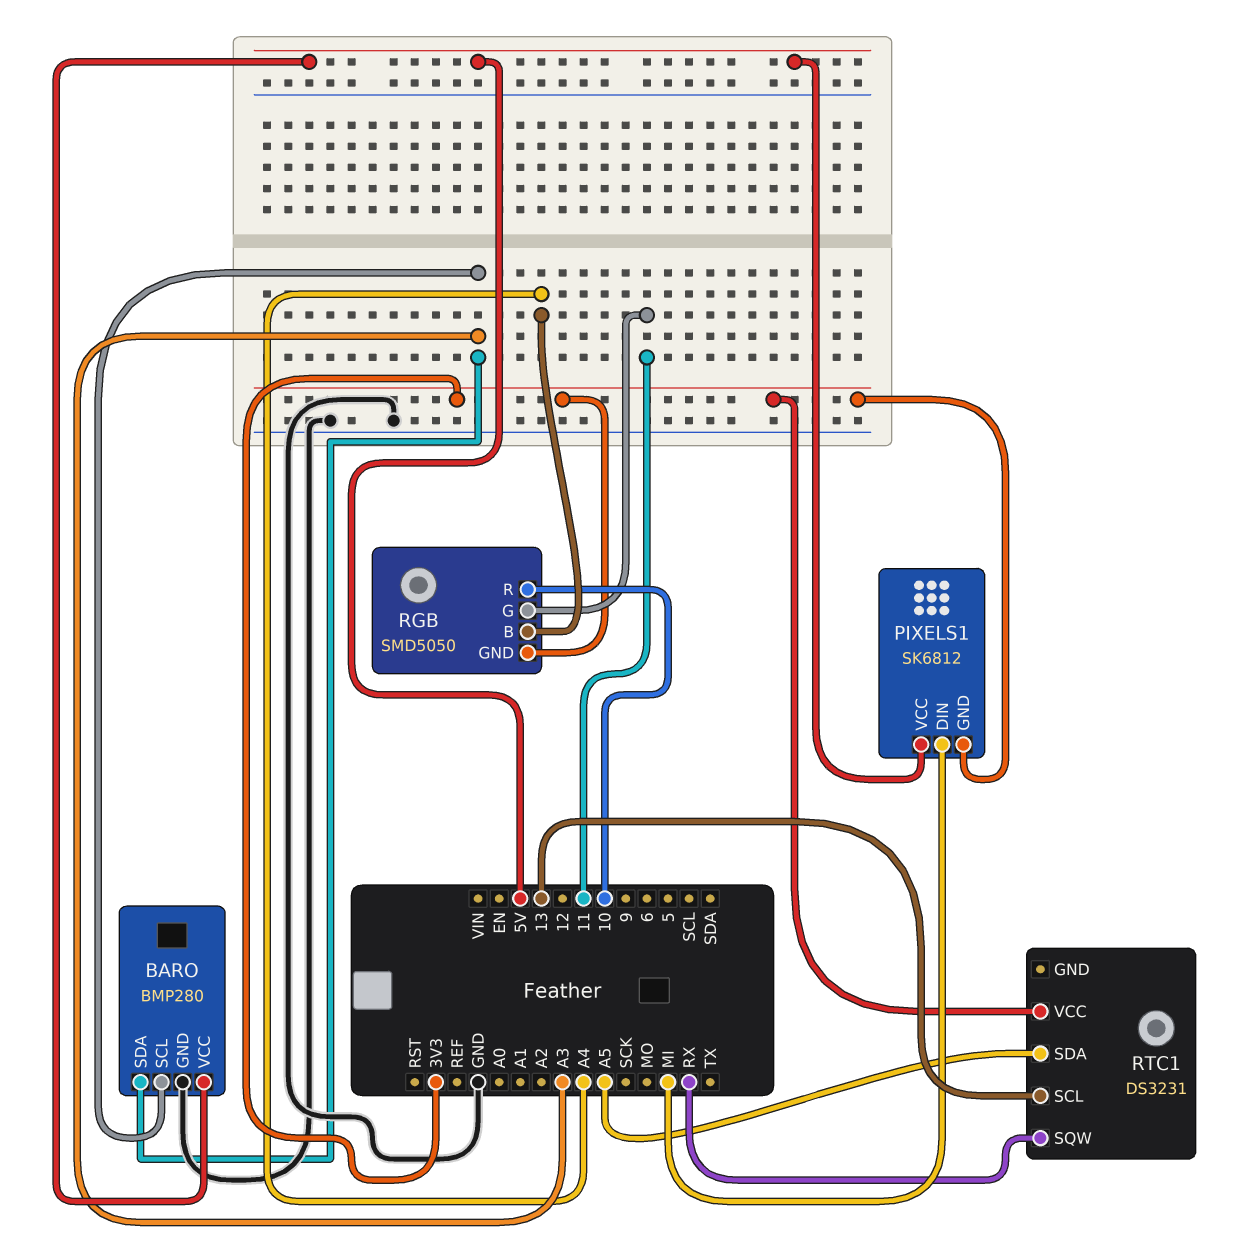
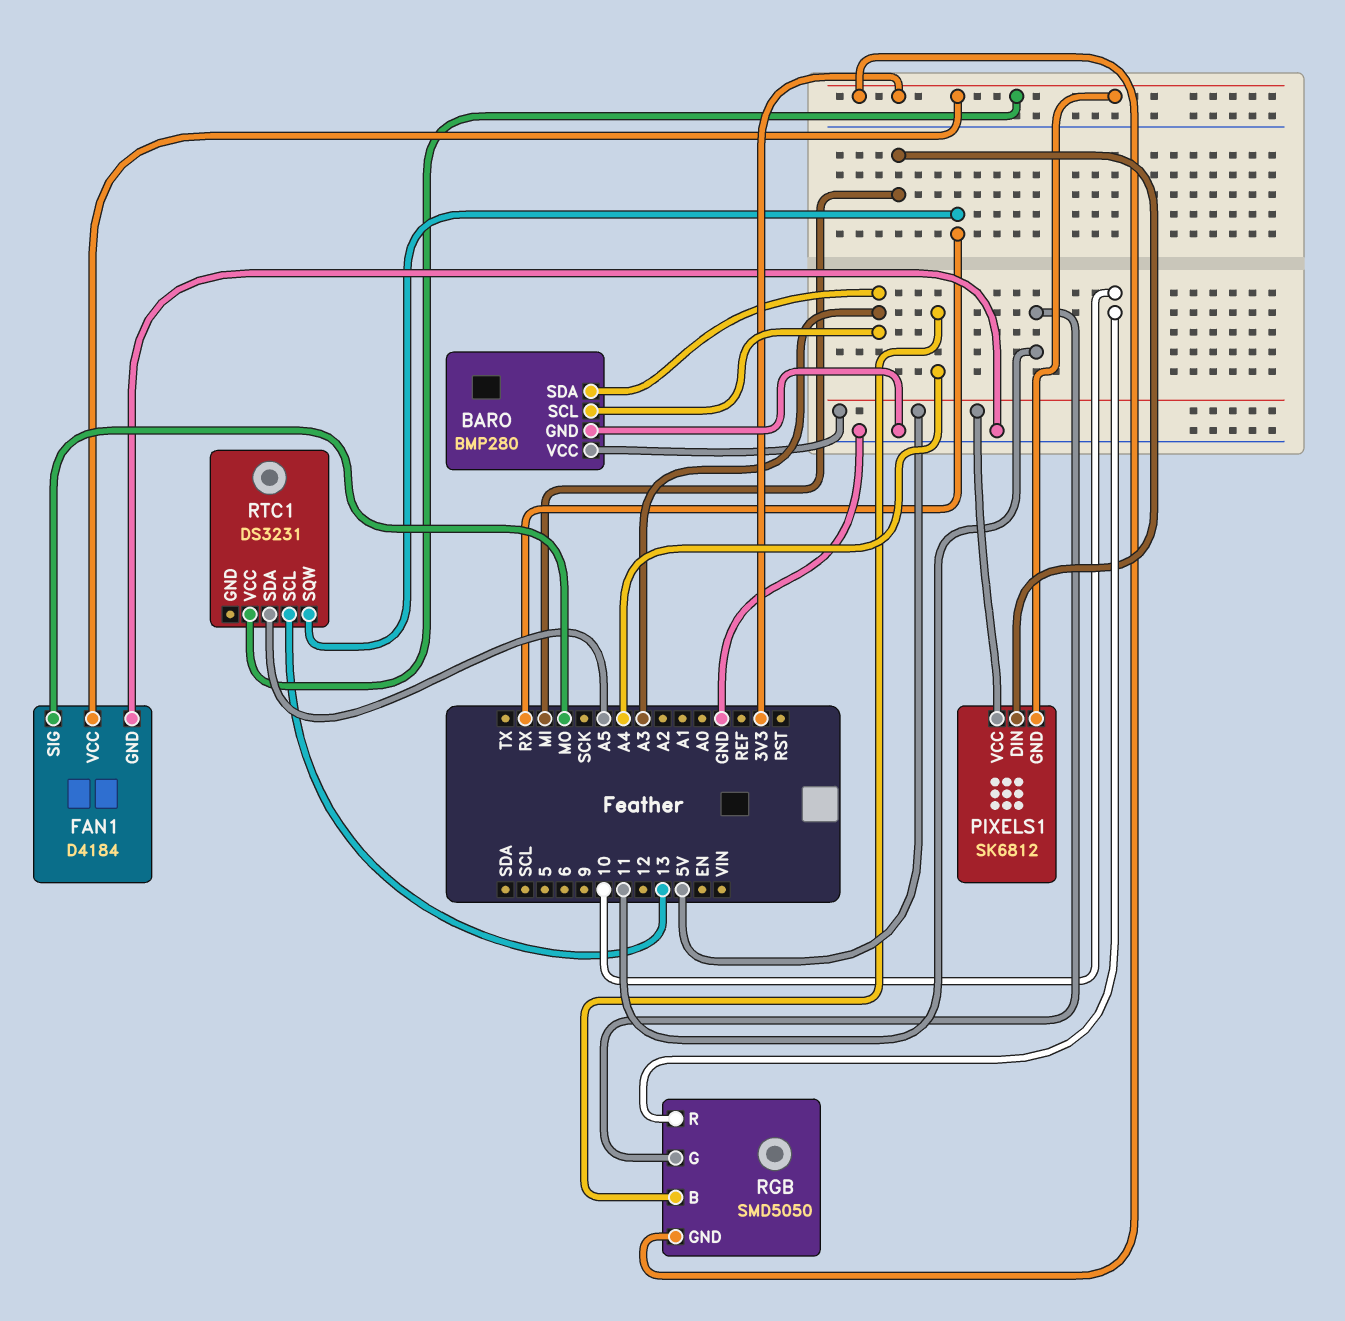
FAN1: none -> D4184
FAN1 pin GND: none -> GND
FAN1 pin SIG: none -> MO
FAN1 pin VCC: none -> 3V3

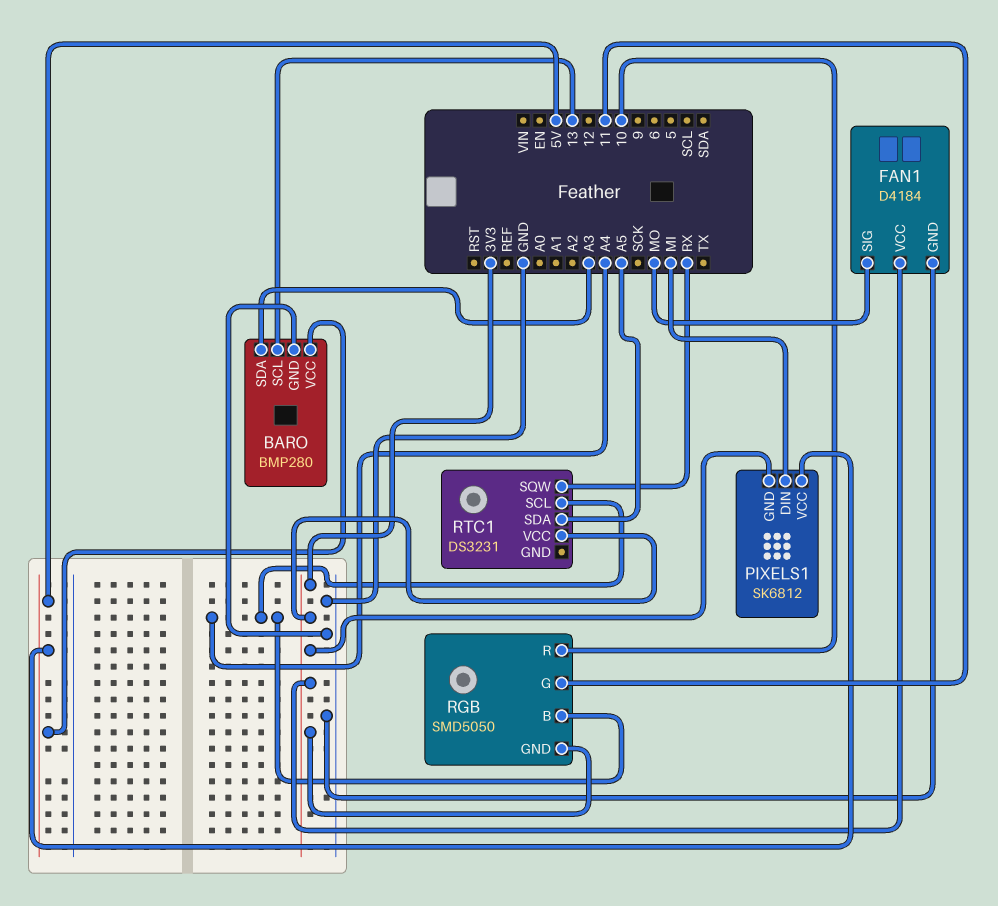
BARO pin SCL: A3 -> 13
RTC1 pin SCL: 13 -> A4

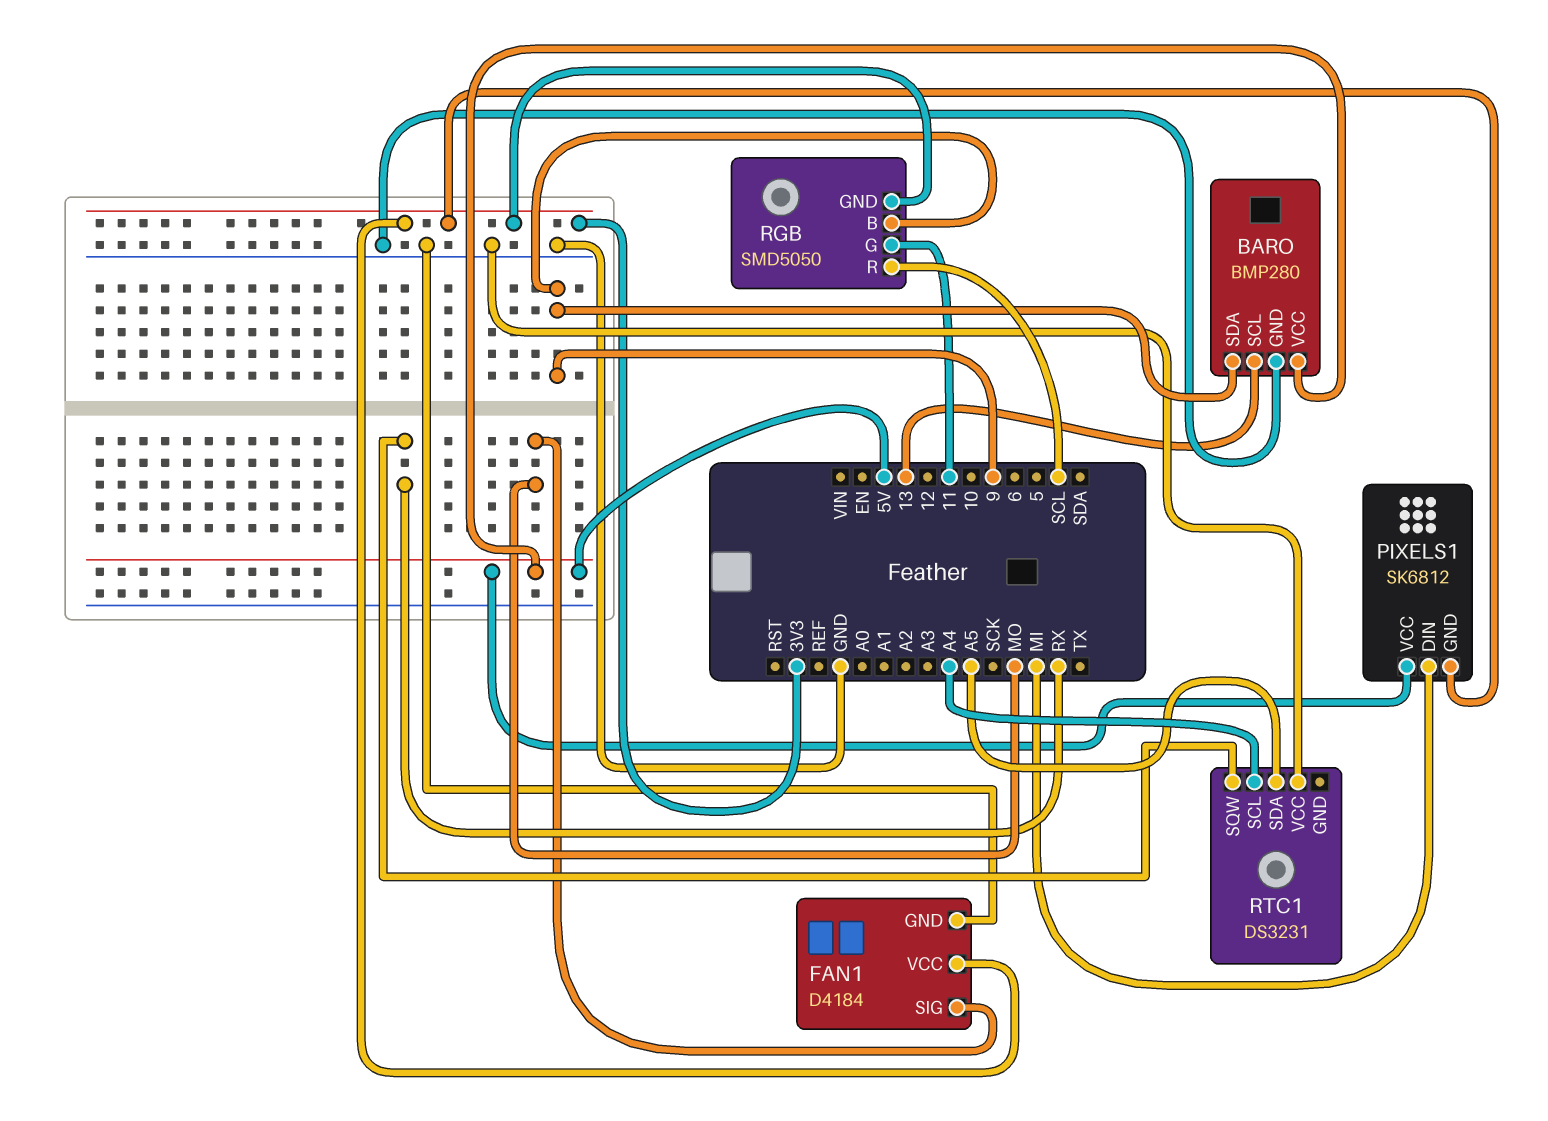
BARO pin SDA: A3 -> 9
RGB pin B: A4 -> 9
RGB pin R: 10 -> SCL
RTC1 pin VCC: 3V3 -> GND

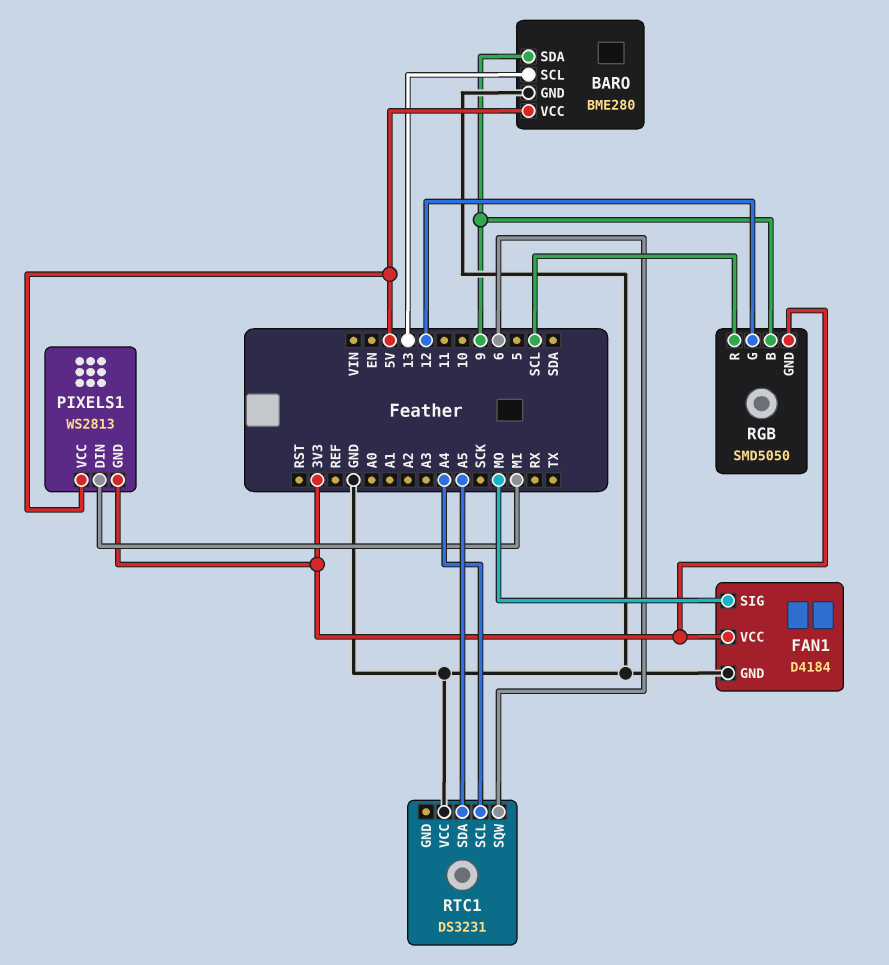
BARO: BMP280 -> BME280
PIXELS1: SK6812 -> WS2813
RGB pin G: 11 -> 12
RTC1 pin SQW: RX -> 6

